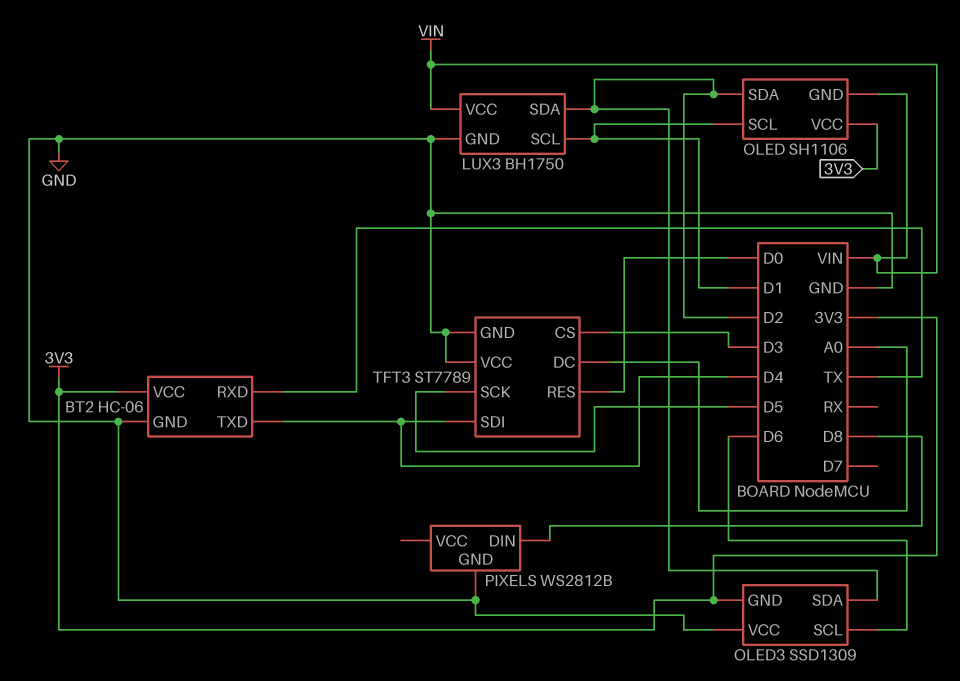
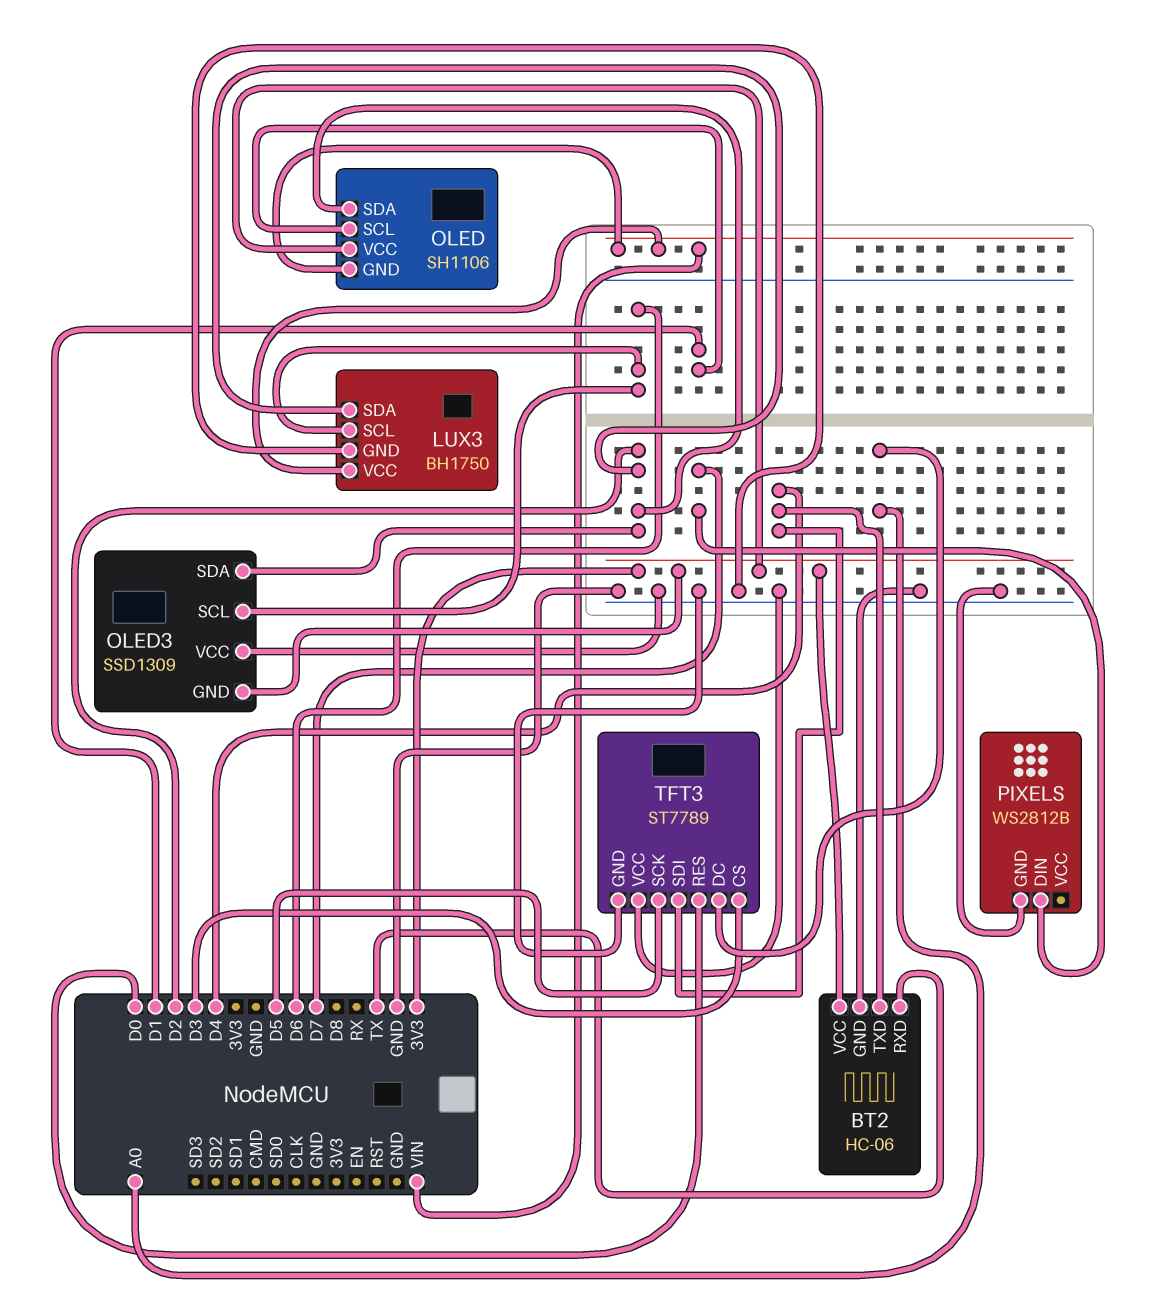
LUX3 pin SCL: D1 -> D6
PIXELS pin DIN: D8 -> D7

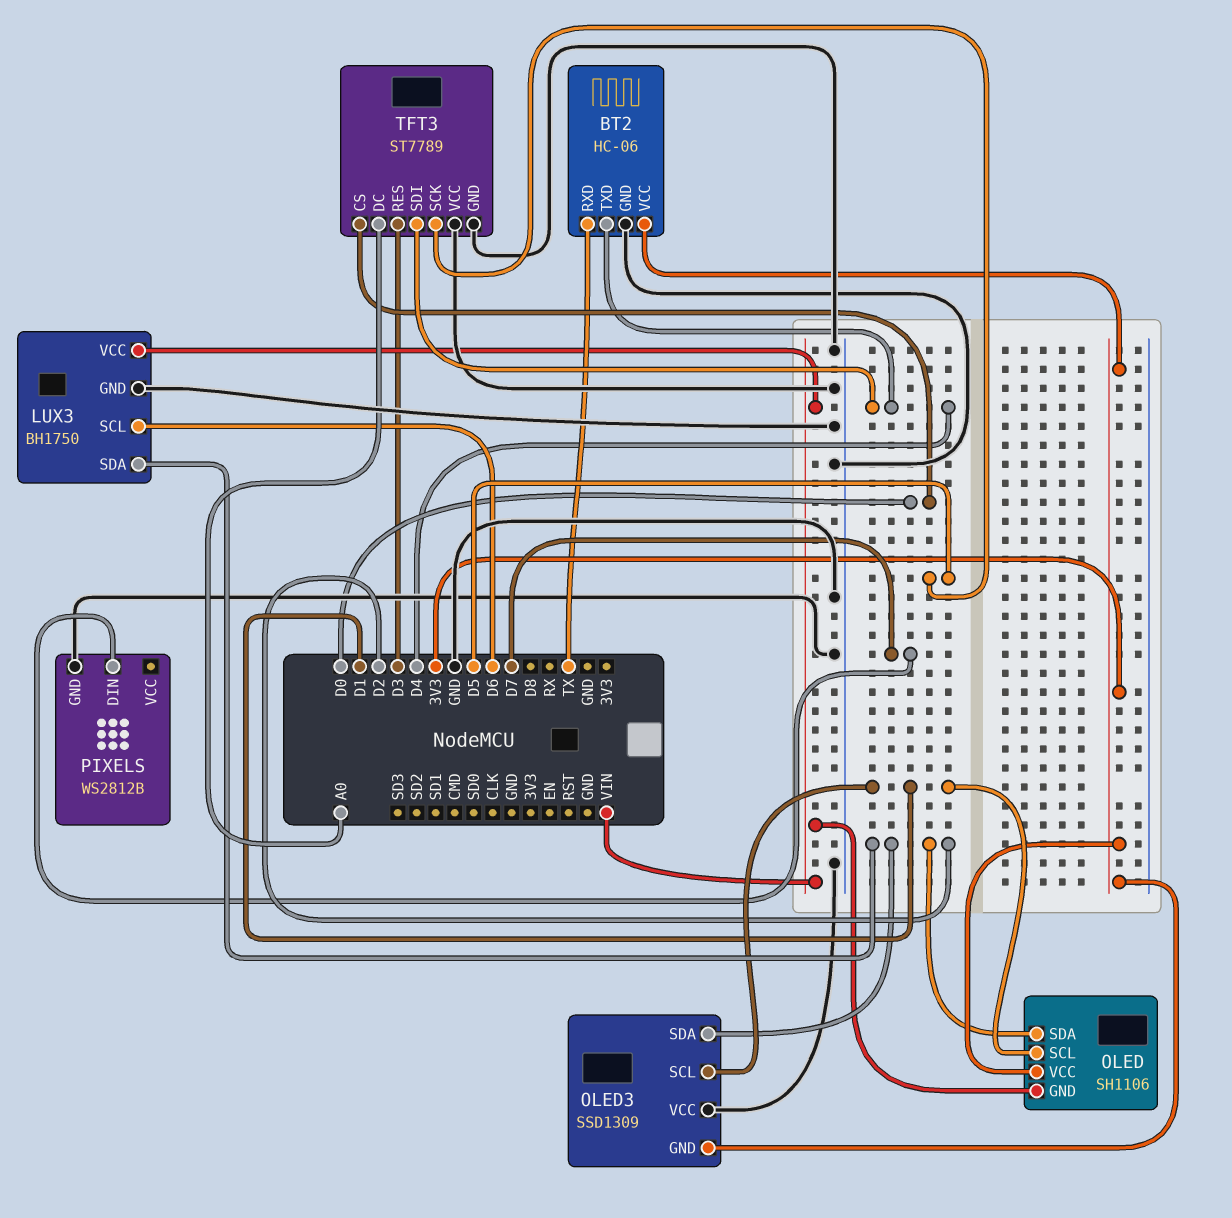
OLED3 pin SCL: D6 -> D1
TFT3 pin CS: D3 -> D0
TFT3 pin RES: D0 -> D3

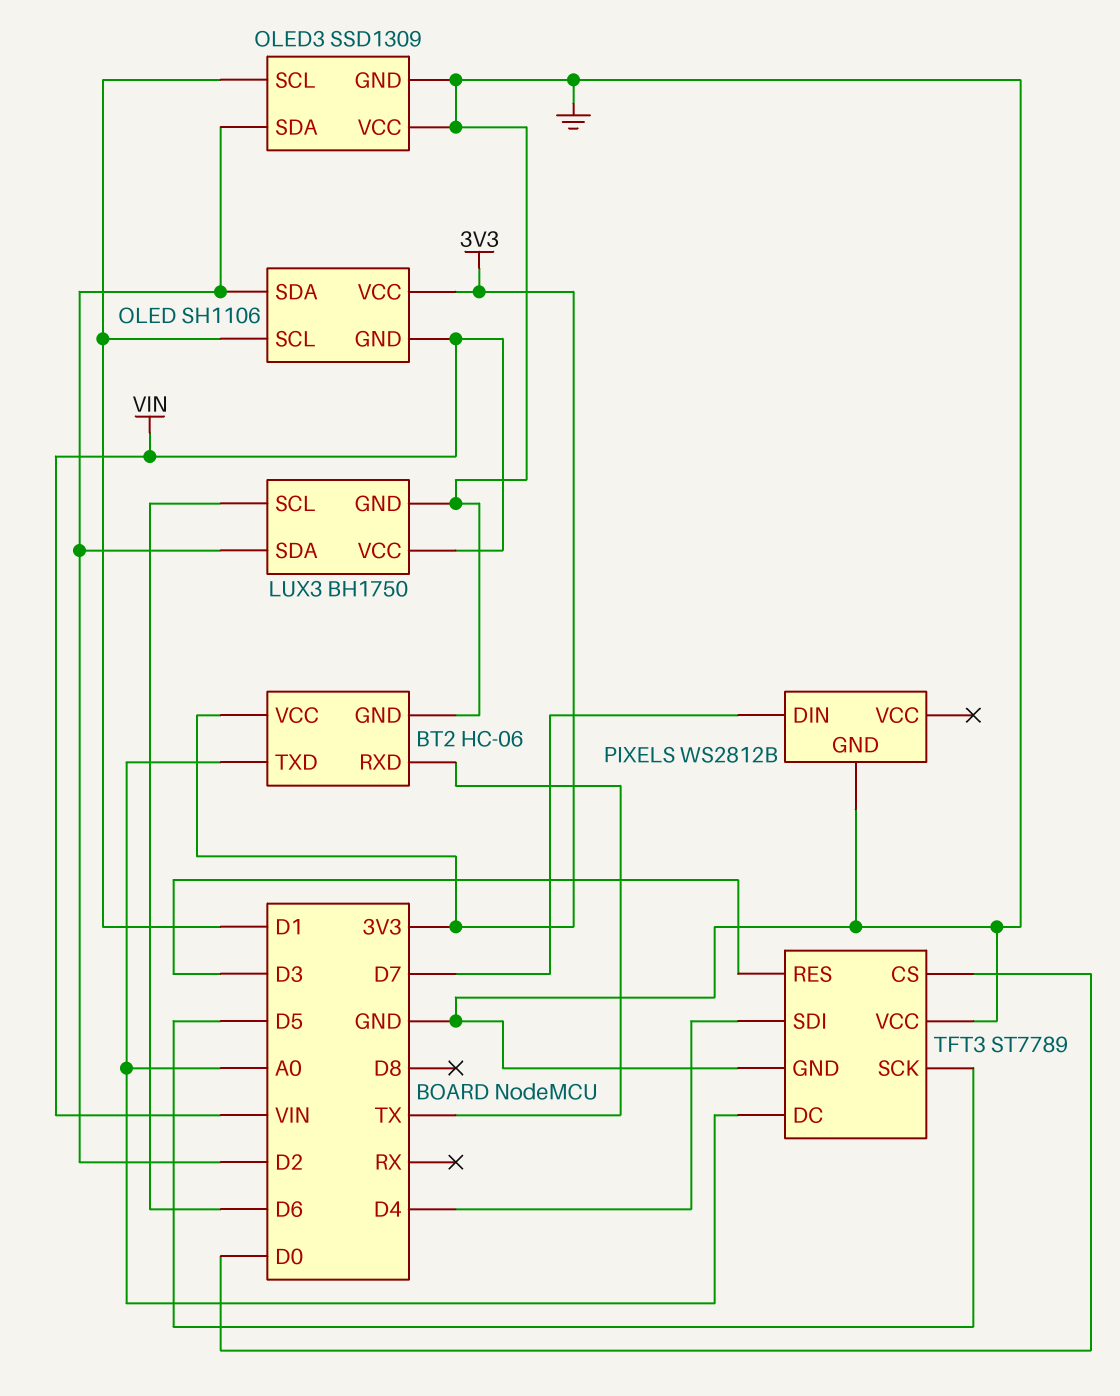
BT2 pin TXD: D4 -> A0
OLED3 pin GND: 3V3 -> GND

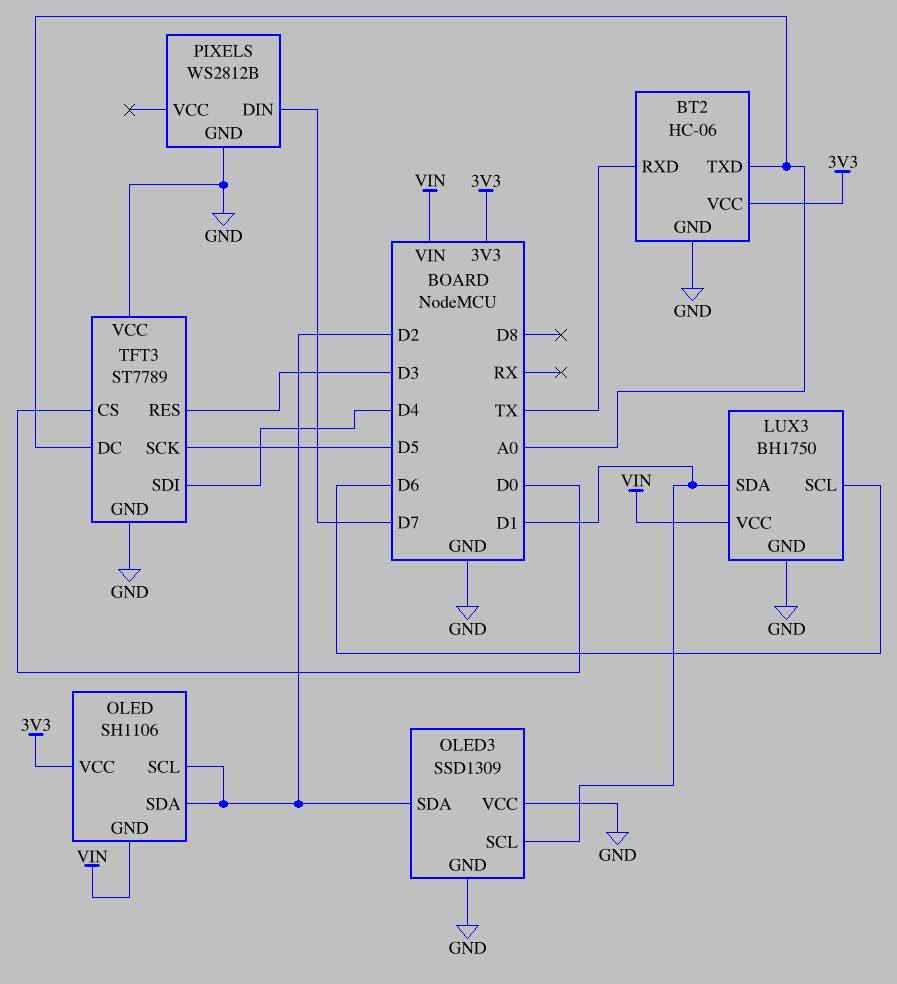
LUX3 pin SDA: D2 -> D1
OLED pin SCL: D1 -> D2

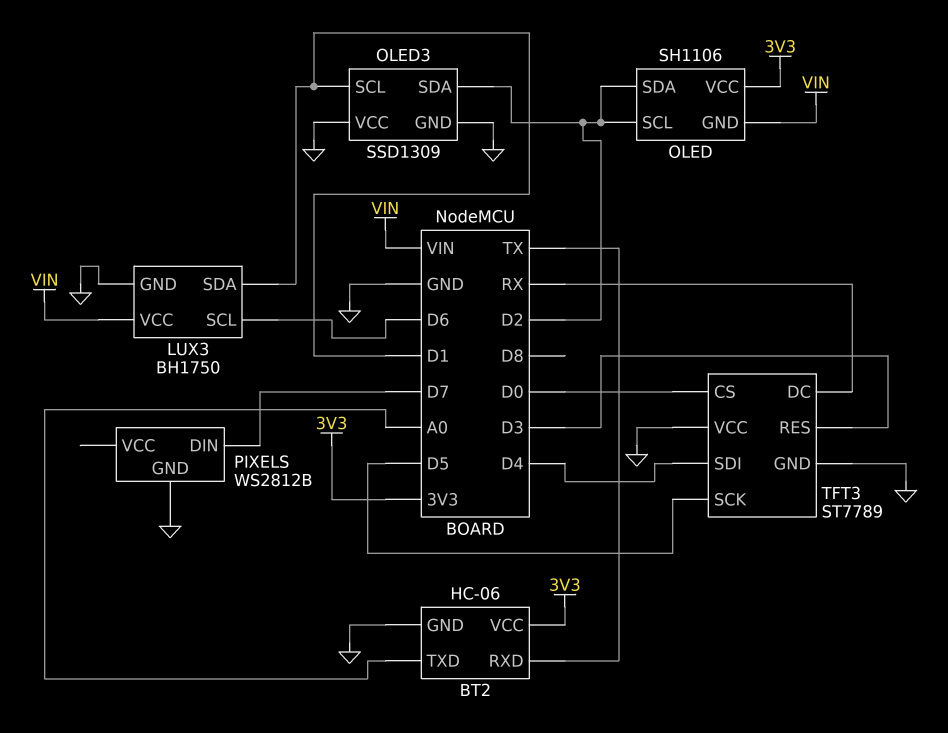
TFT3 pin DC: A0 -> RX

